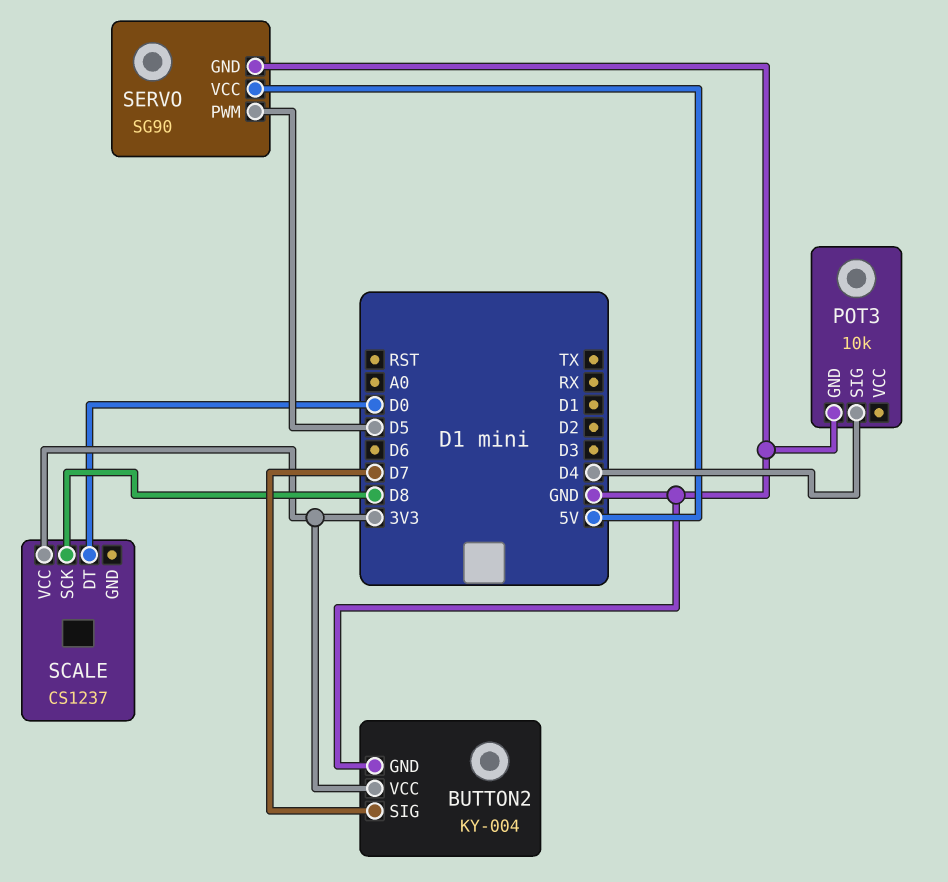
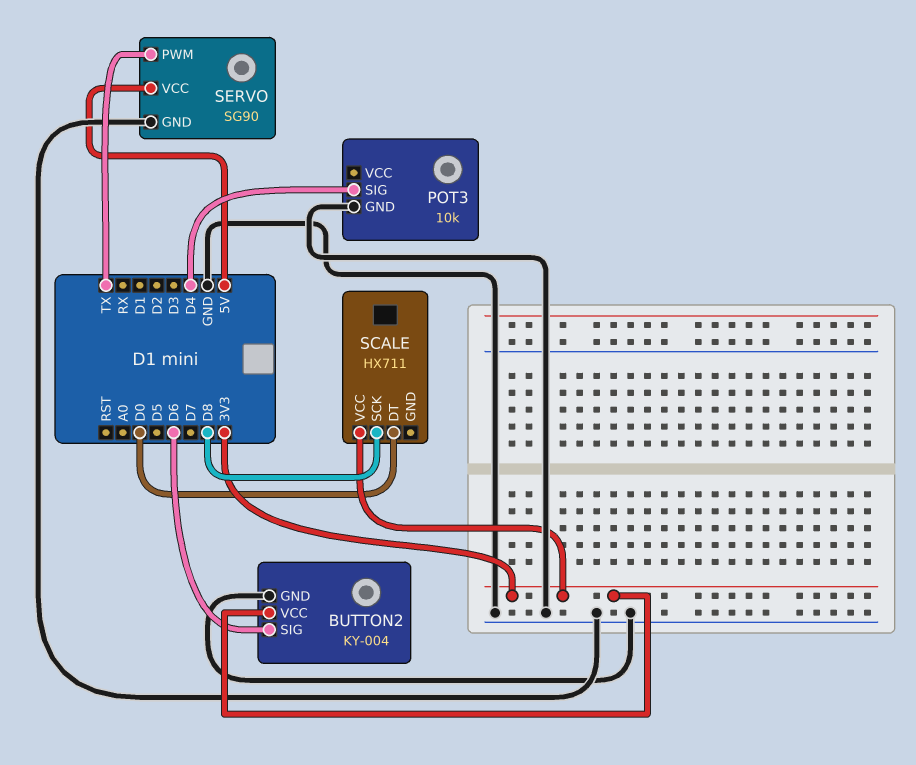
BUTTON2 pin SIG: D7 -> D6
SCALE: CS1237 -> HX711
SERVO pin PWM: D5 -> TX

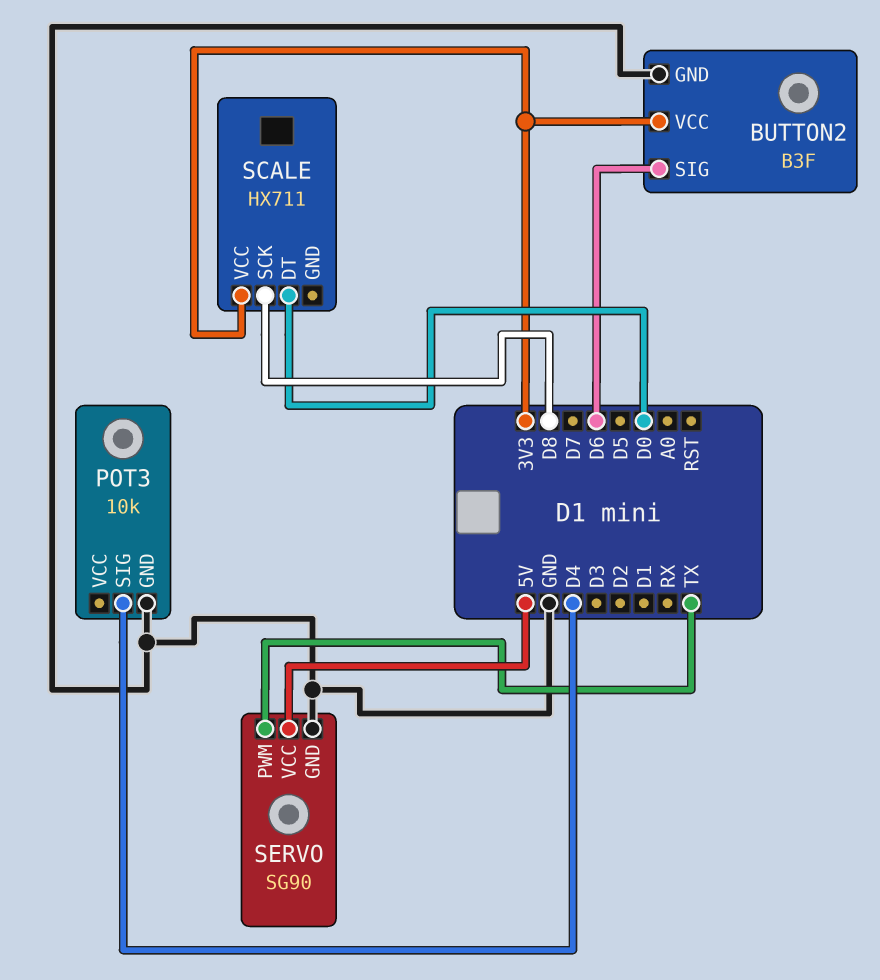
BUTTON2: KY-004 -> B3F

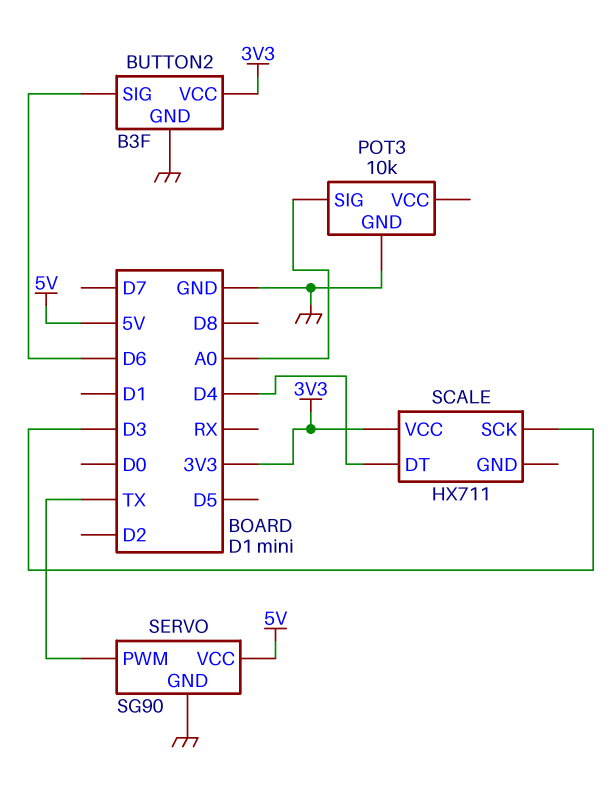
POT3 pin SIG: D4 -> A0
SCALE pin DT: D0 -> D4
SCALE pin SCK: D8 -> D3

